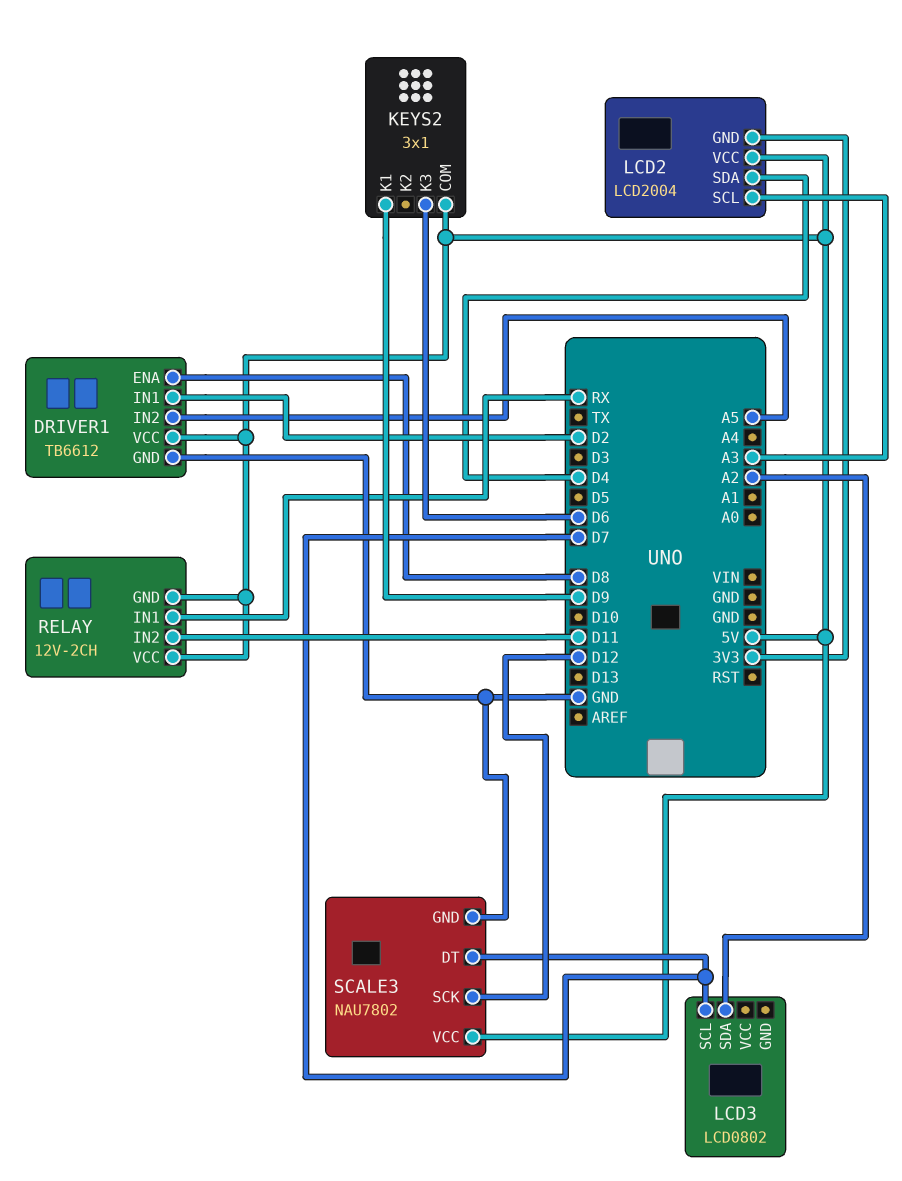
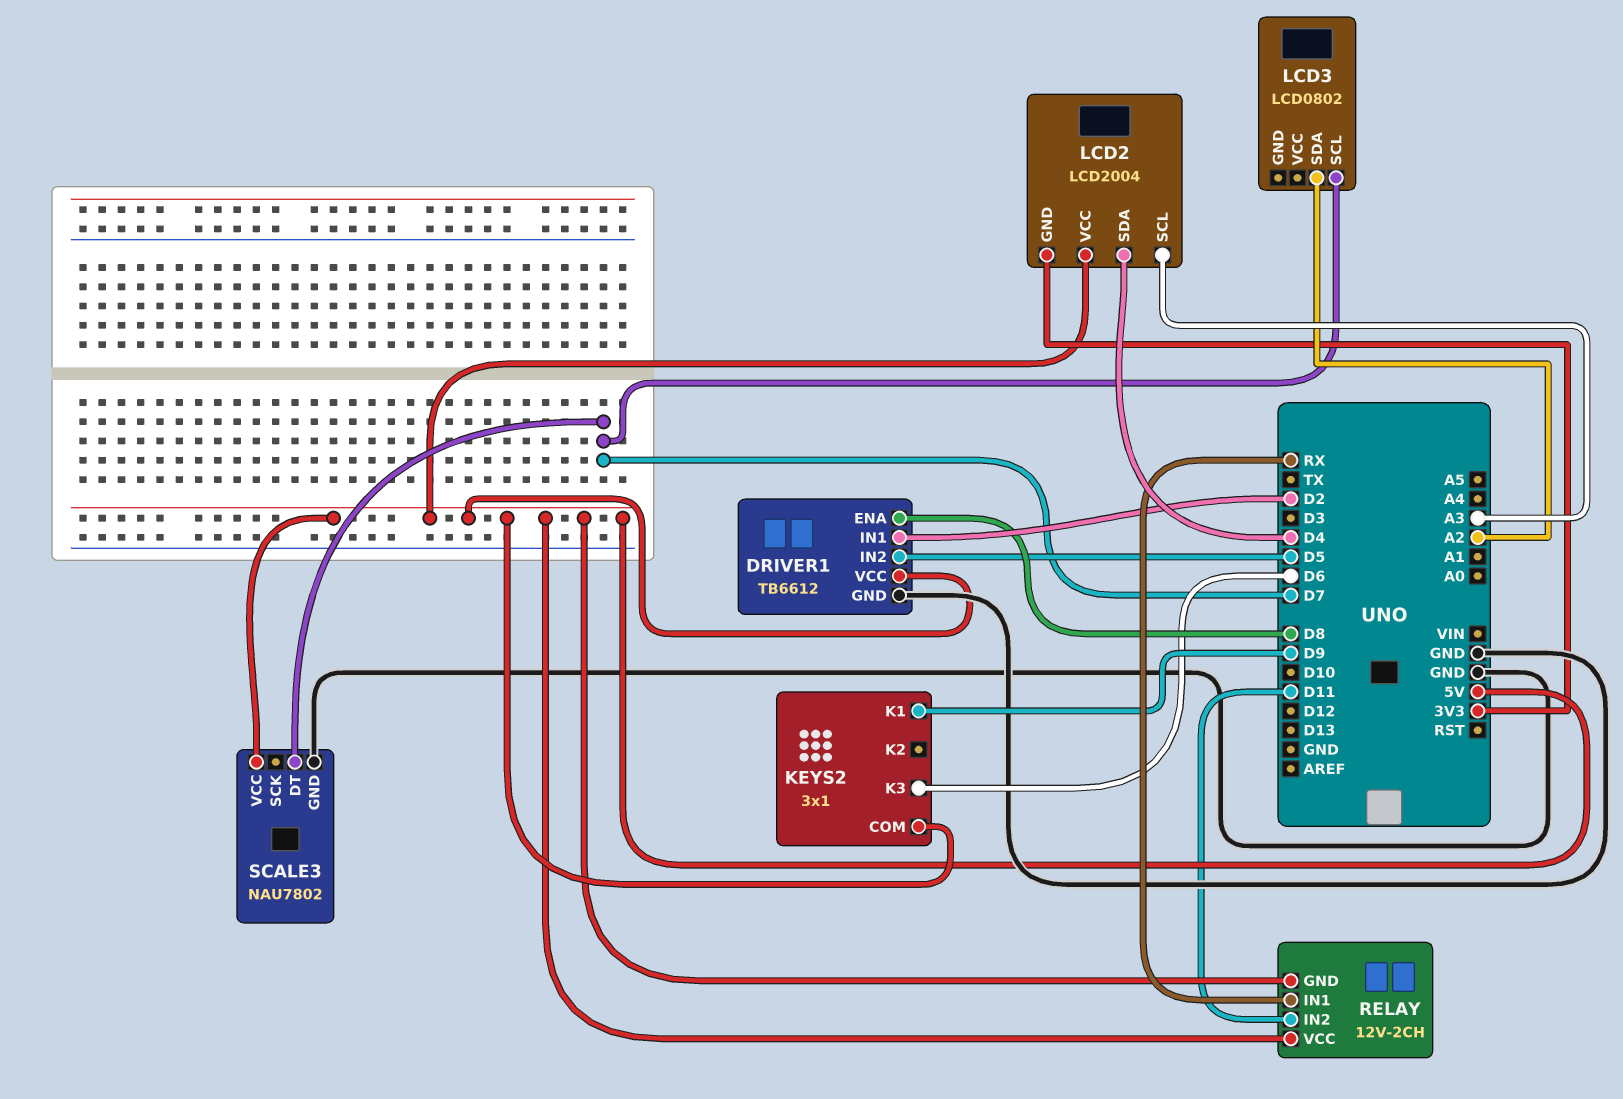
DRIVER1 pin IN2: A5 -> D5
SCALE3 pin SCK: D12 -> none

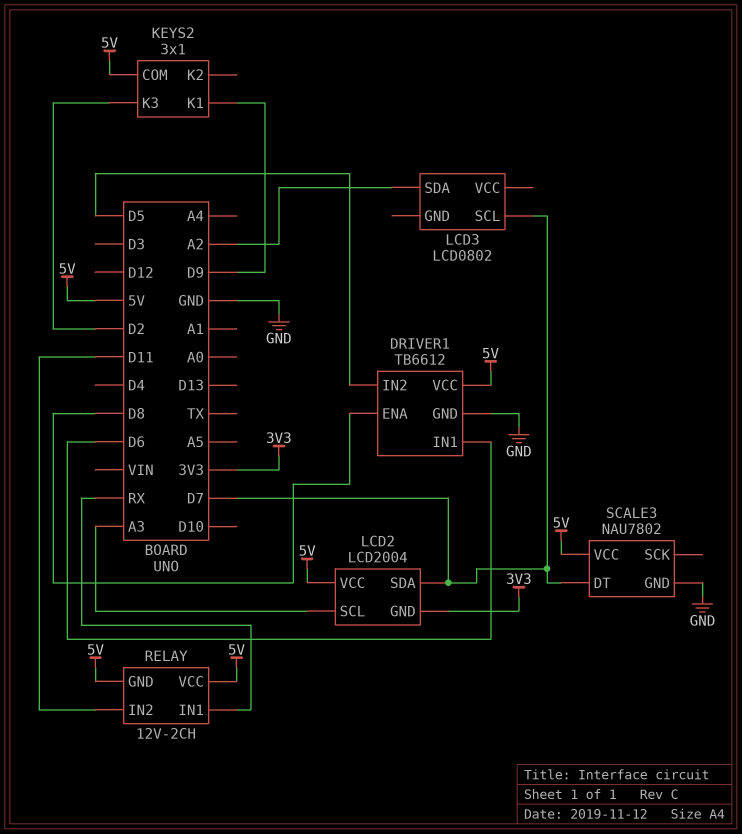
DRIVER1 pin IN1: D2 -> D6
KEYS2 pin K3: D6 -> D2
LCD2 pin SDA: D4 -> D7

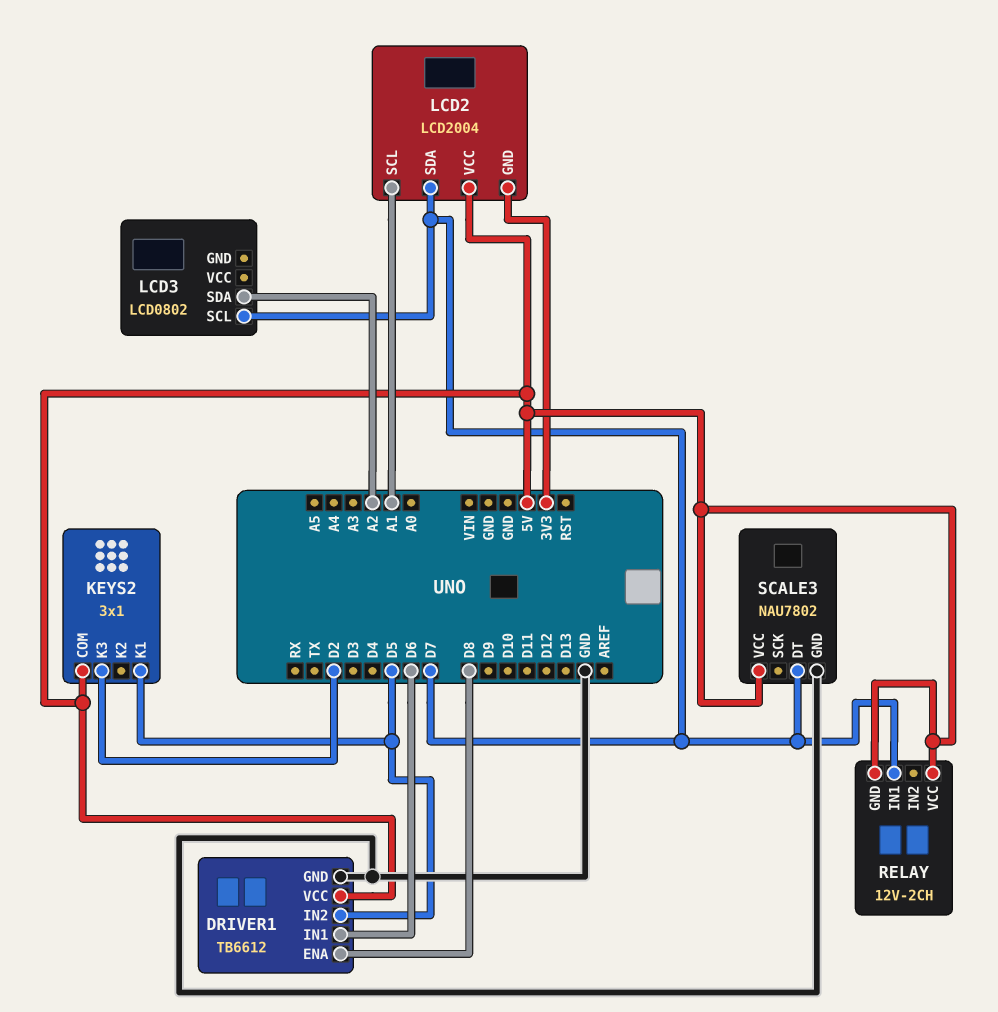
KEYS2 pin K1: D9 -> D5
LCD2 pin SCL: A3 -> A1
RELAY pin IN1: RX -> D7
RELAY pin IN2: D11 -> none

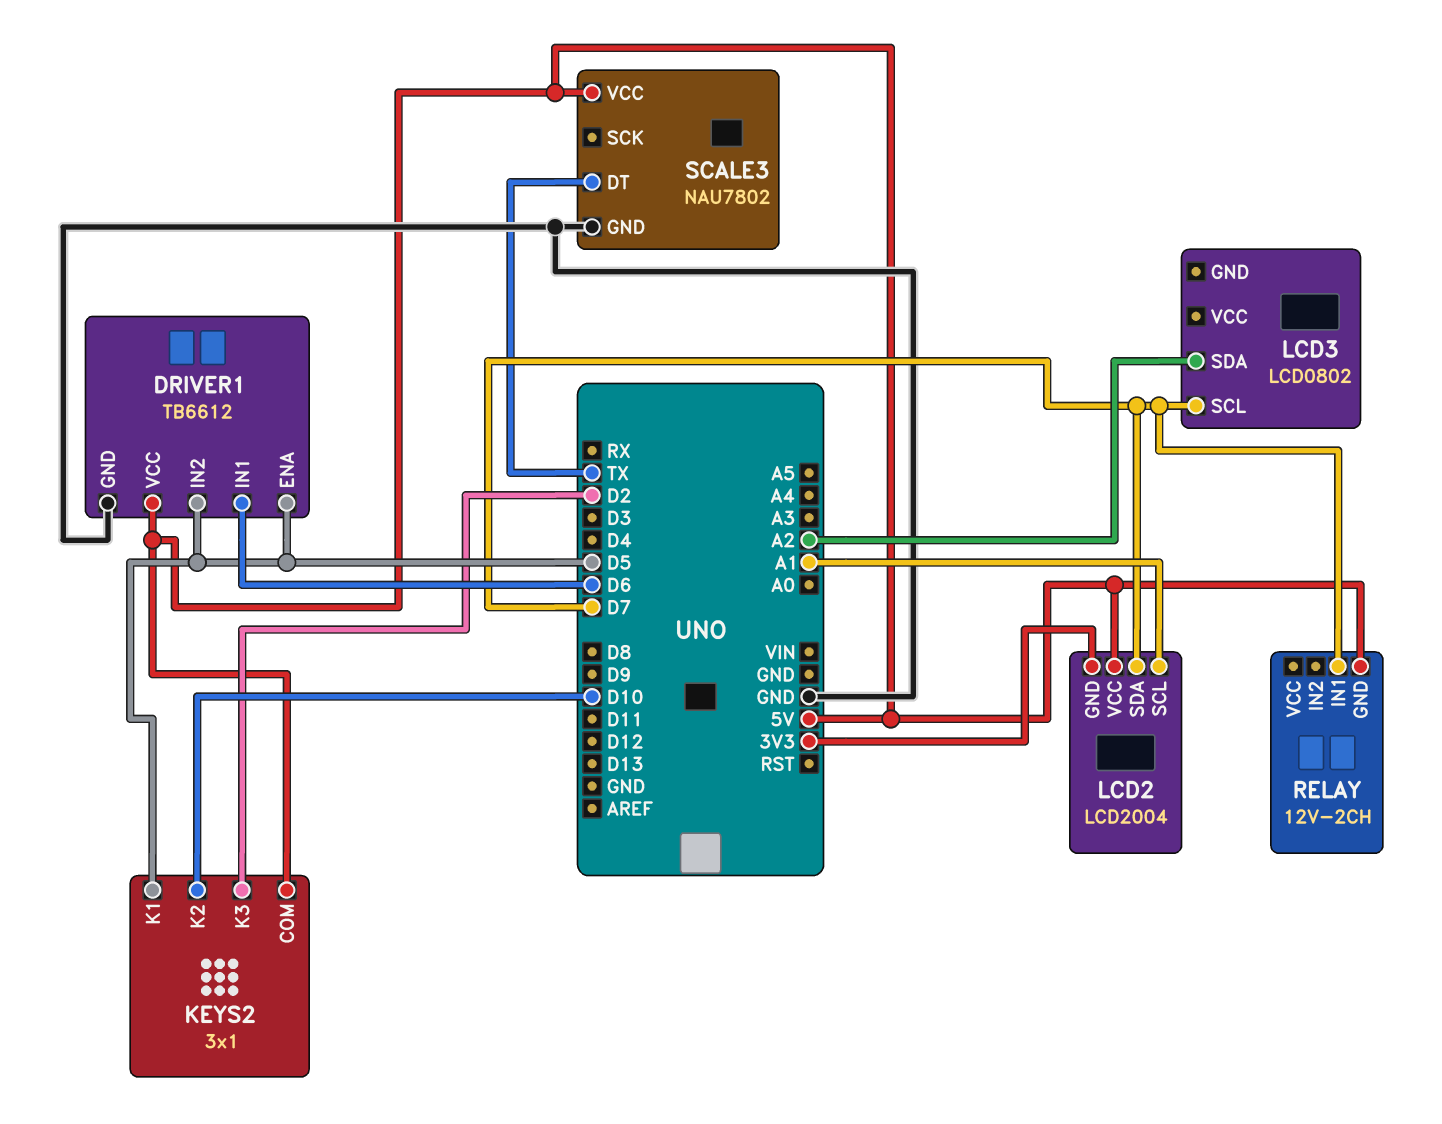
DRIVER1 pin ENA: D8 -> D5
KEYS2 pin K2: none -> D10
RELAY pin VCC: 5V -> none
SCALE3 pin DT: D7 -> TX

